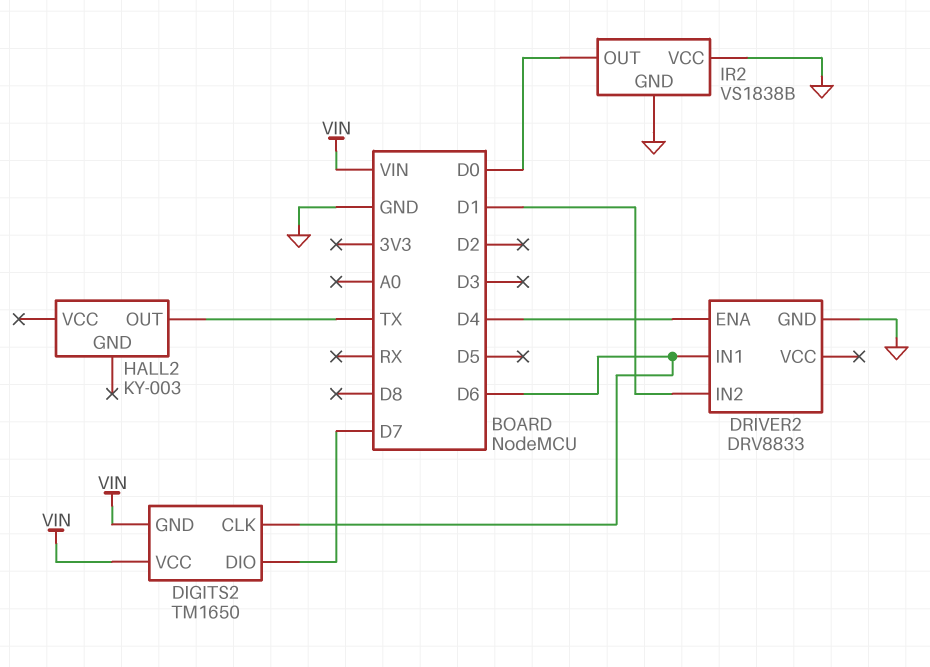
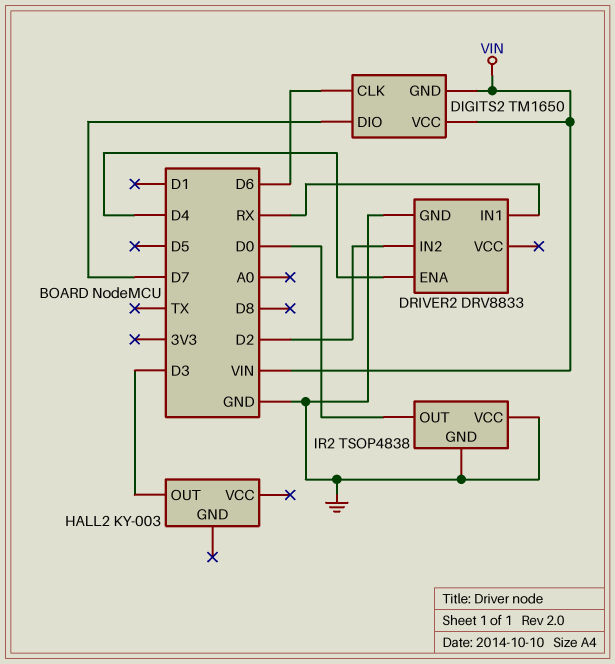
DRIVER2 pin IN1: D6 -> RX
DRIVER2 pin IN2: D1 -> D2
HALL2 pin OUT: TX -> D3
IR2: VS1838B -> TSOP4838

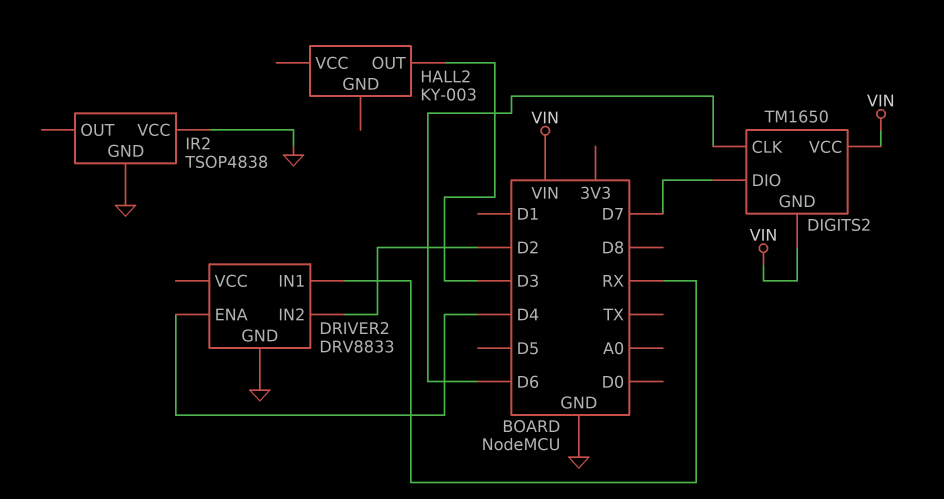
IR2 pin OUT: D0 -> none

